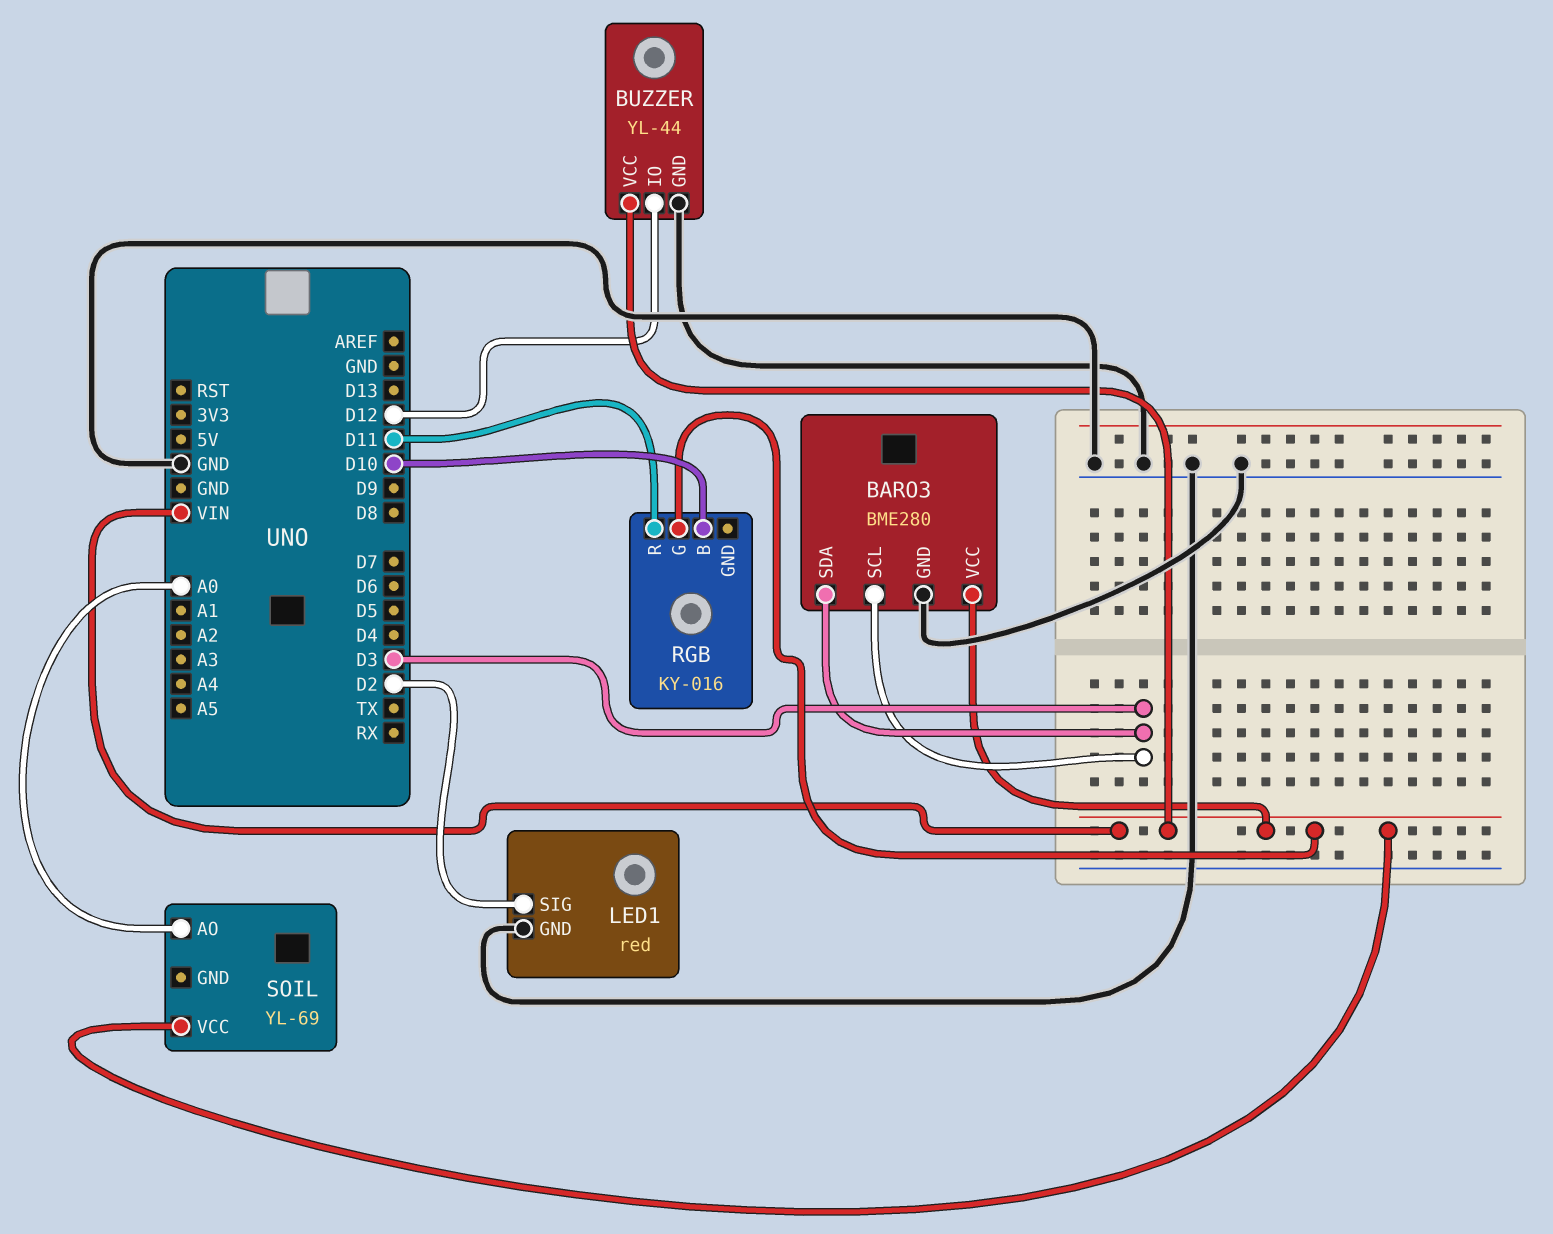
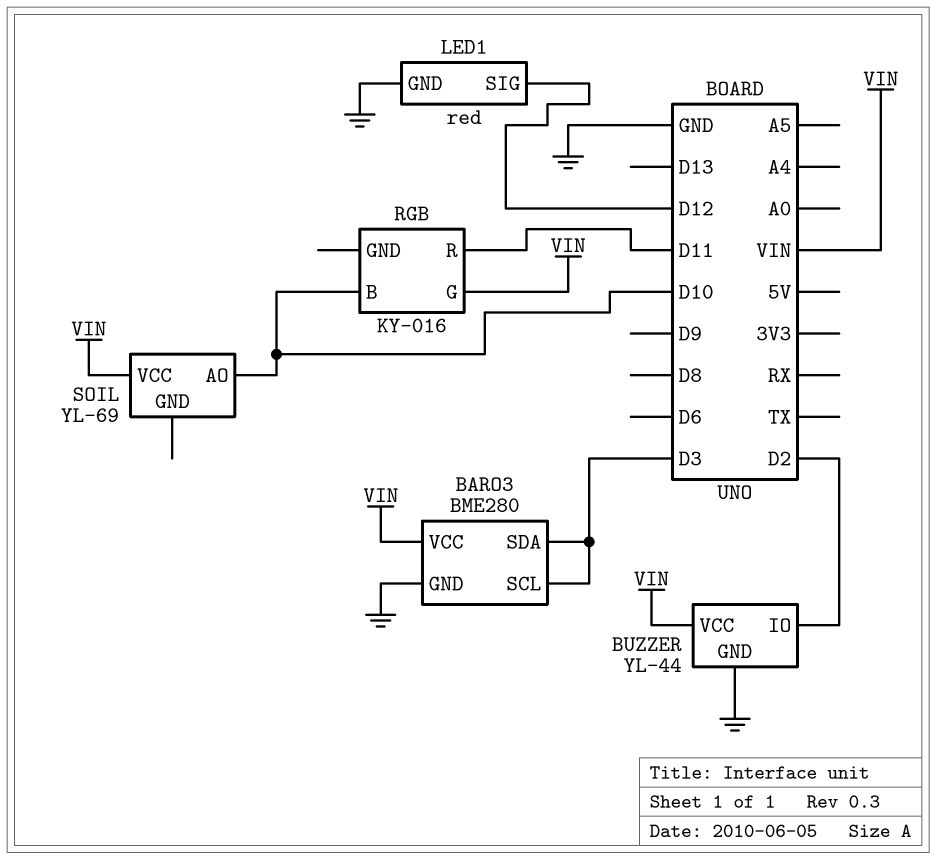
BUZZER pin IO: D12 -> D2
LED1 pin SIG: D2 -> D12
SOIL pin AO: A0 -> D10

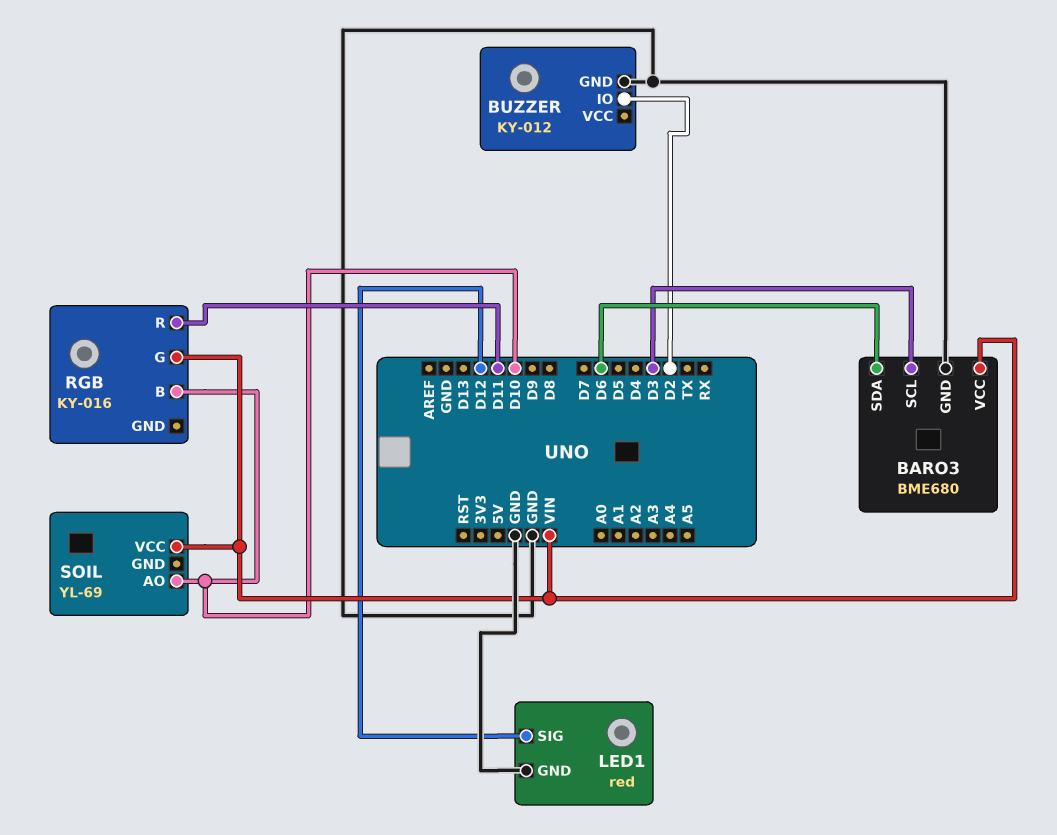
BARO3: BME280 -> BME680
BARO3 pin SDA: D3 -> D6
BUZZER: YL-44 -> KY-012
BUZZER pin VCC: VIN -> none

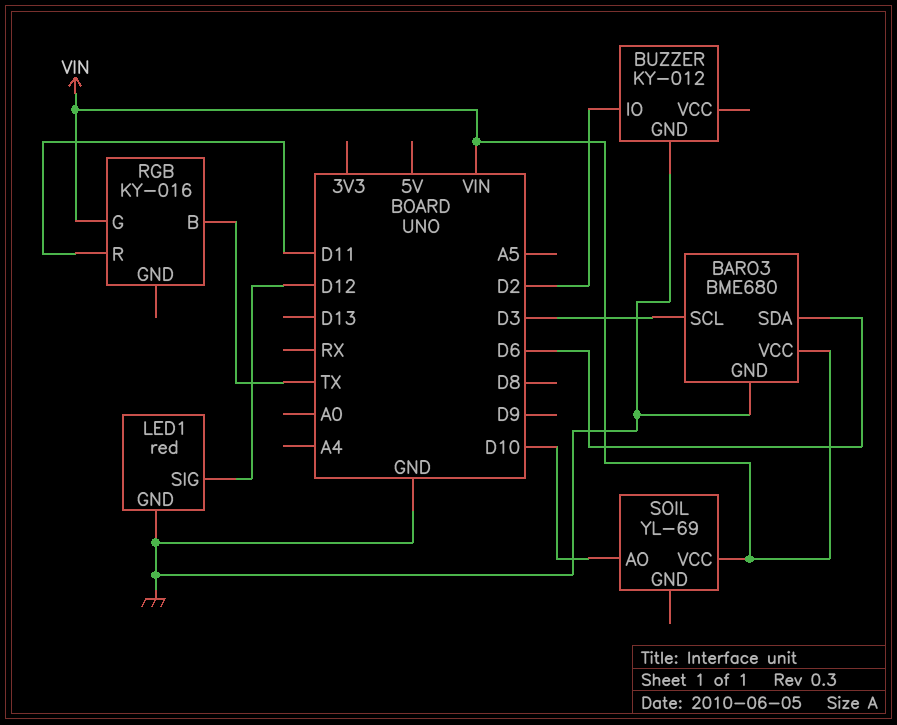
RGB pin B: D10 -> TX

